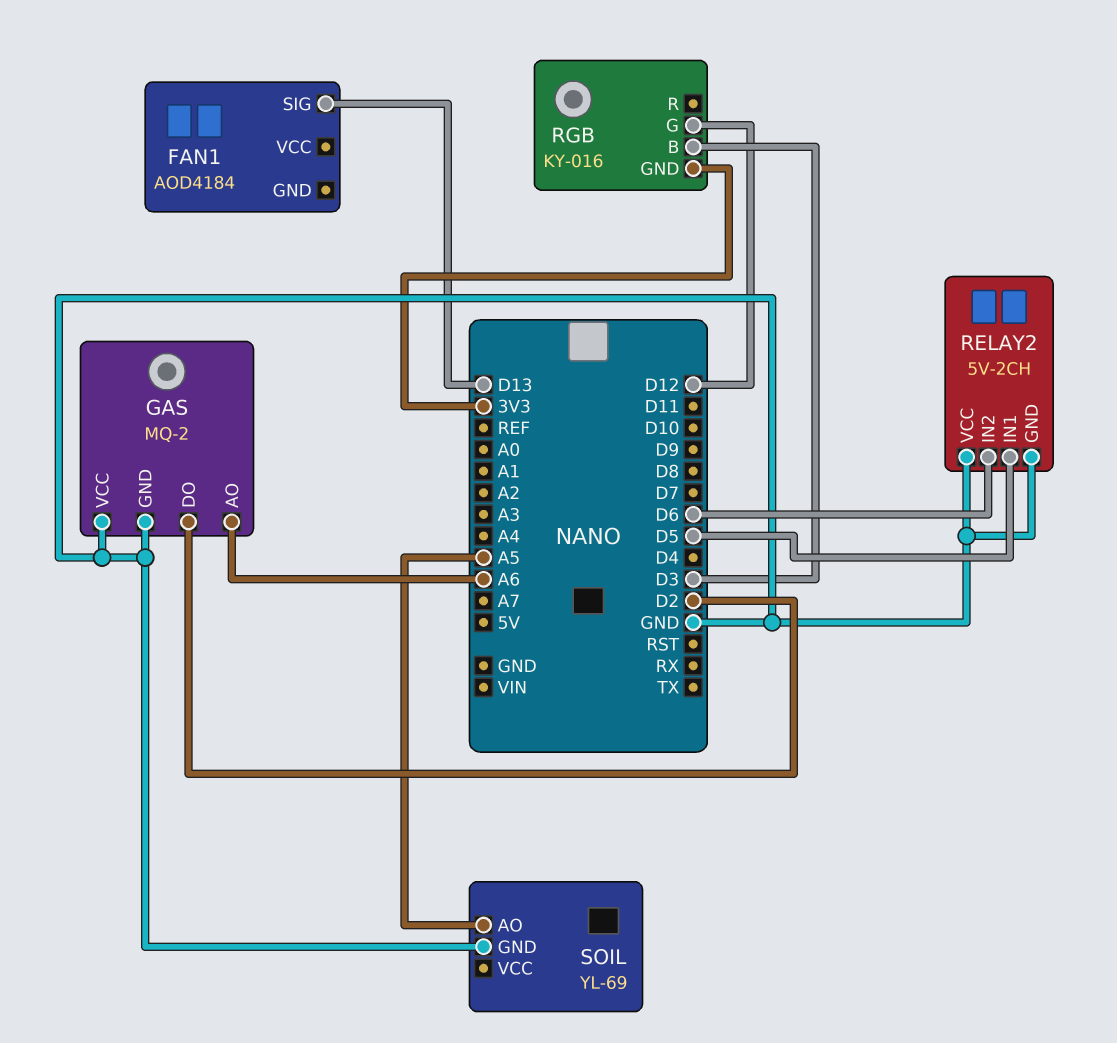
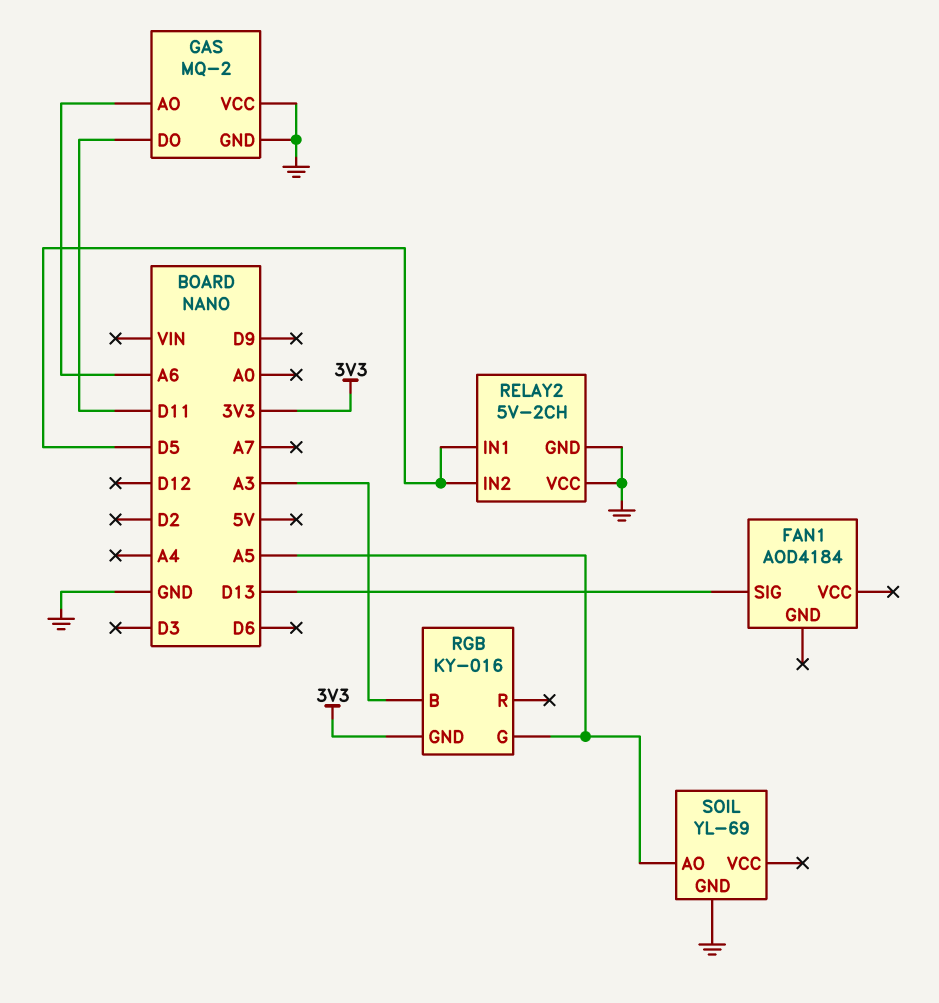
GAS pin DO: D2 -> D11
RELAY2 pin IN2: D6 -> D5
RGB pin B: D3 -> A3
RGB pin G: D12 -> A5

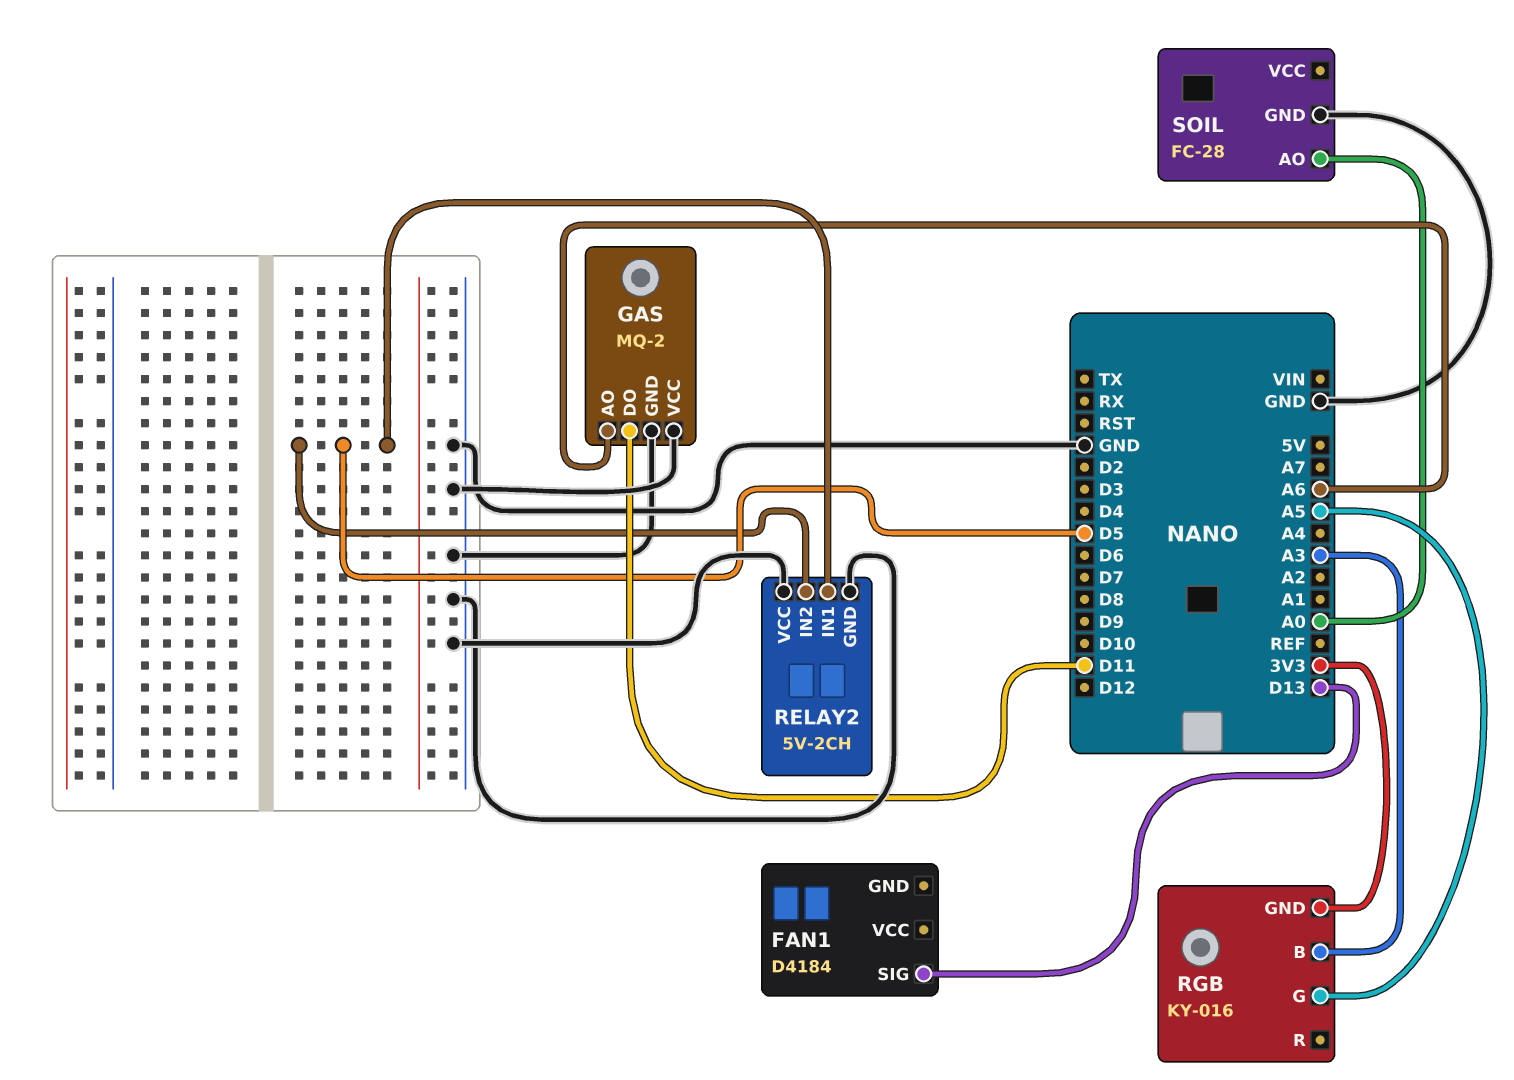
FAN1: AOD4184 -> D4184
SOIL: YL-69 -> FC-28
SOIL pin AO: A5 -> A0

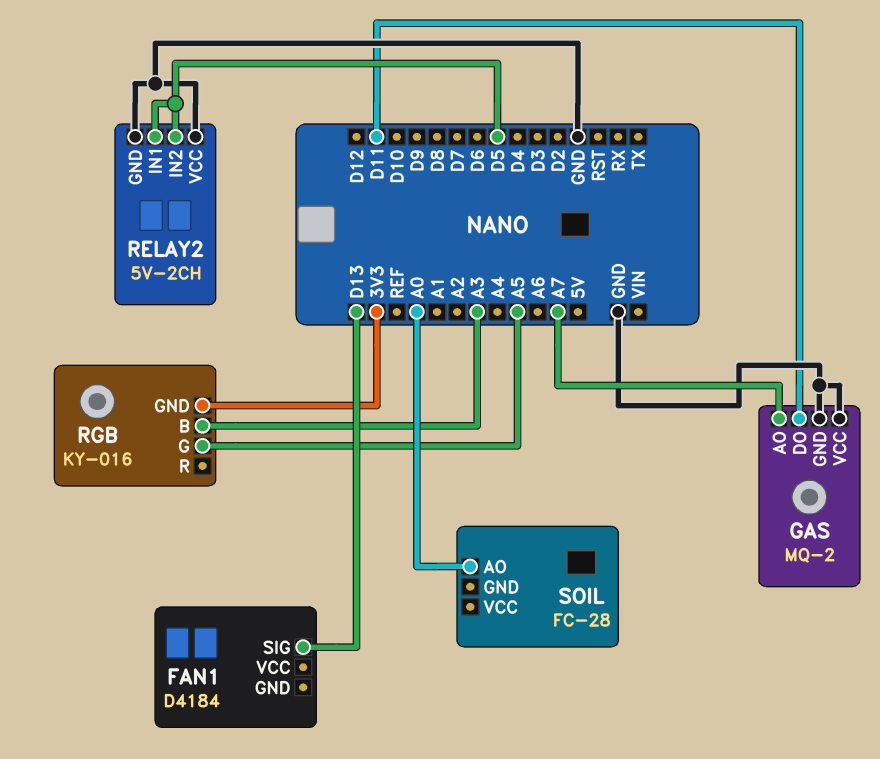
GAS pin AO: A6 -> A7
SOIL pin GND: GND -> none

